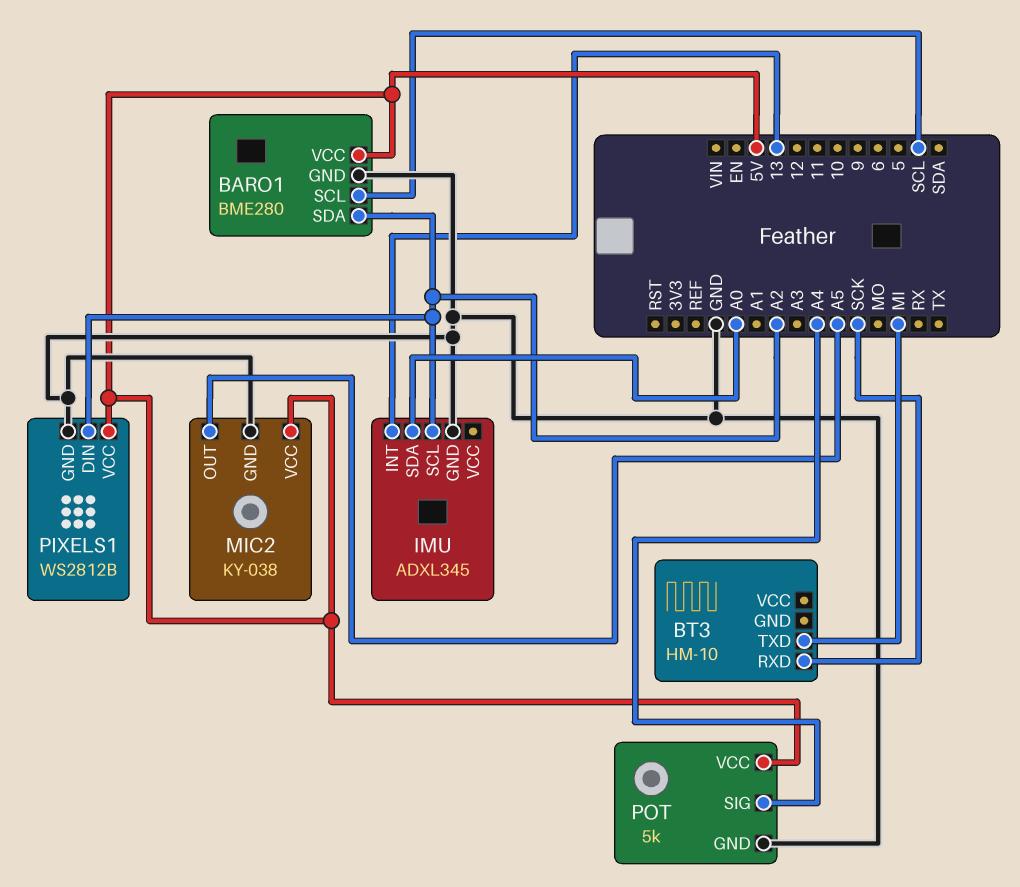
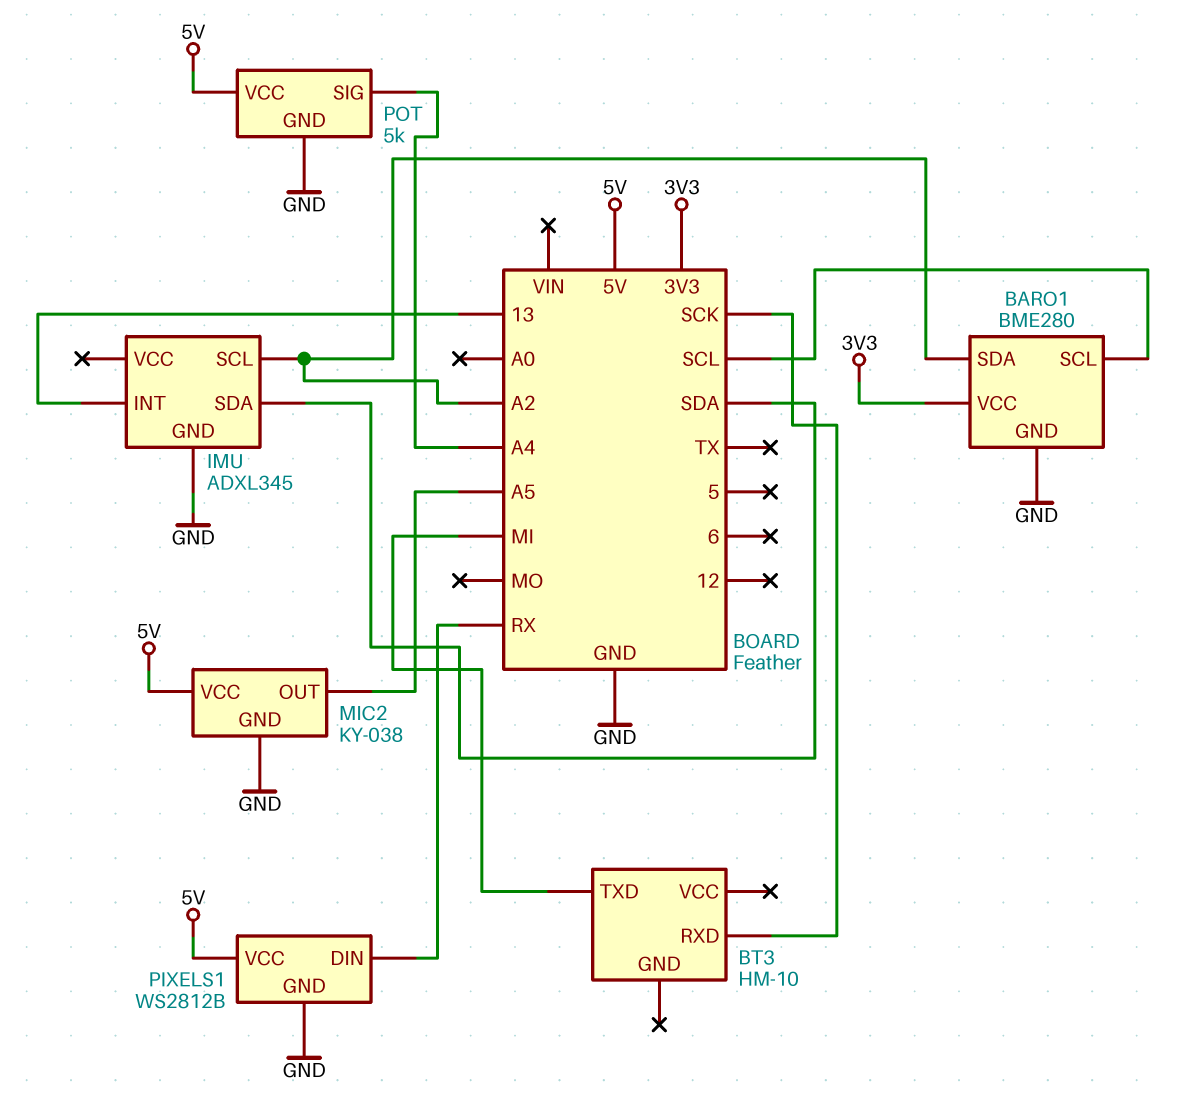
BARO1 pin VCC: 5V -> 3V3
IMU pin SDA: A0 -> SDA
PIXELS1 pin DIN: A2 -> RX

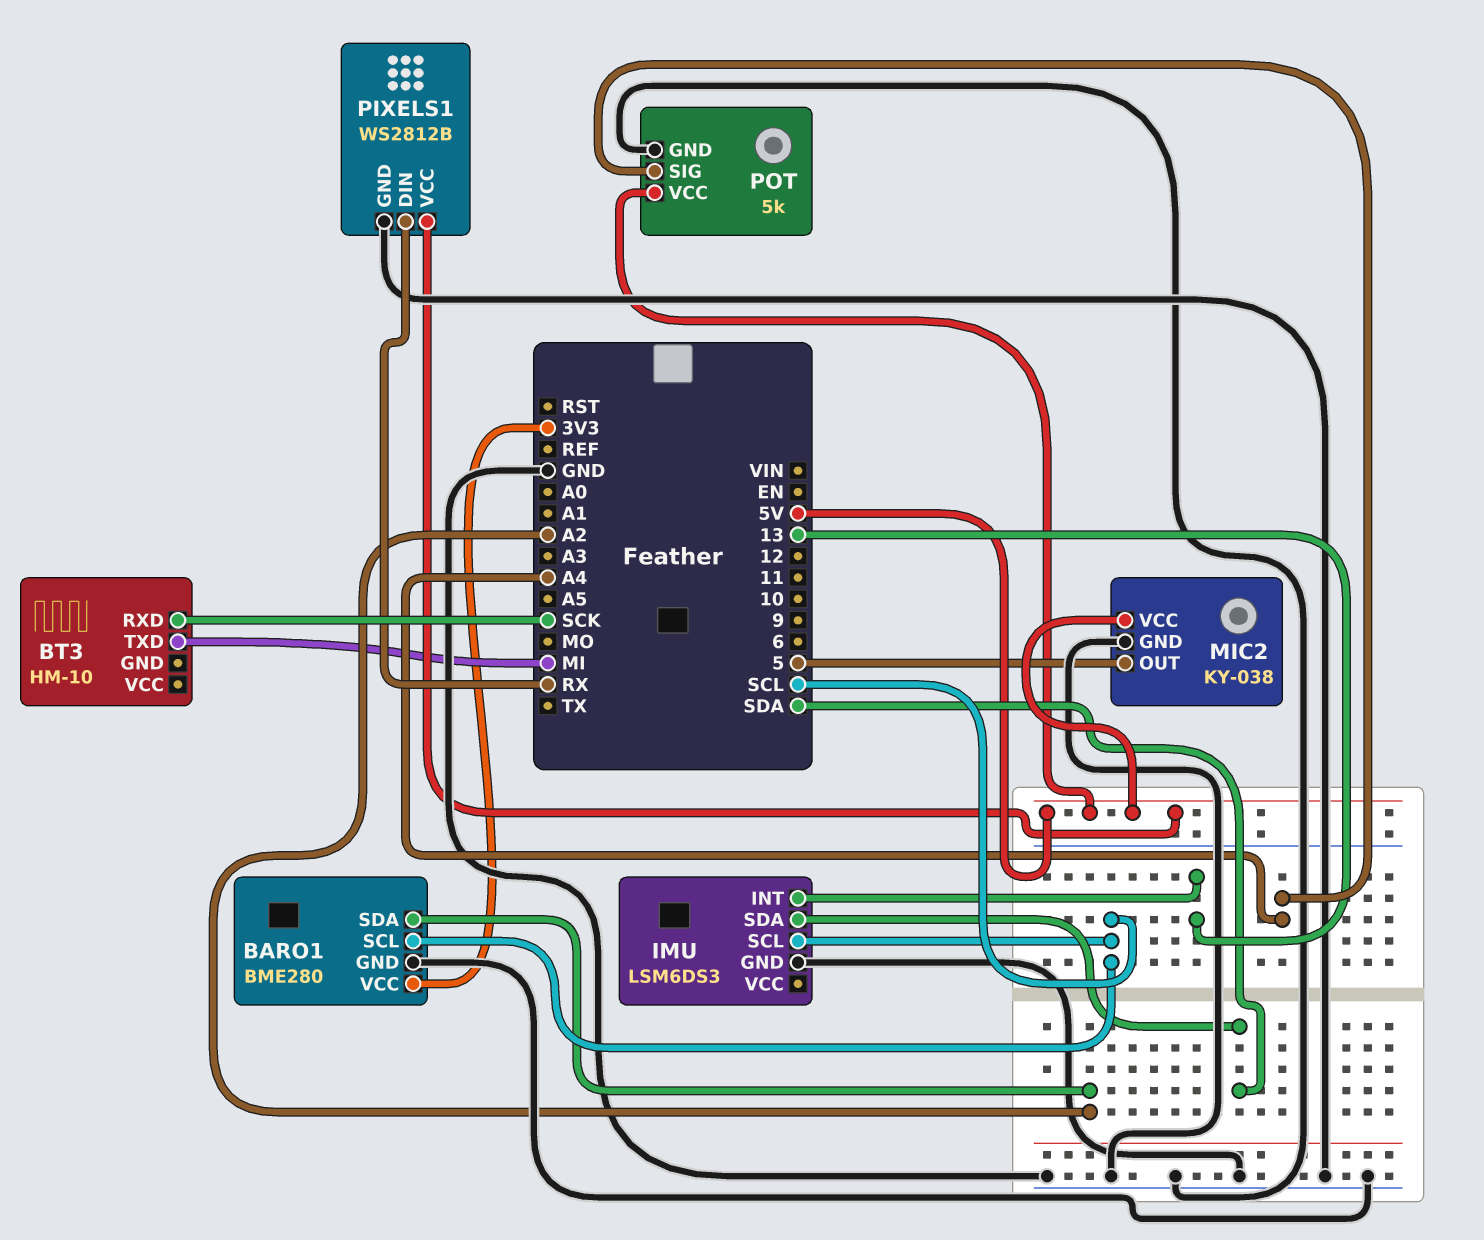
IMU: ADXL345 -> LSM6DS3
IMU pin SCL: A2 -> SCL
MIC2 pin OUT: A5 -> 5

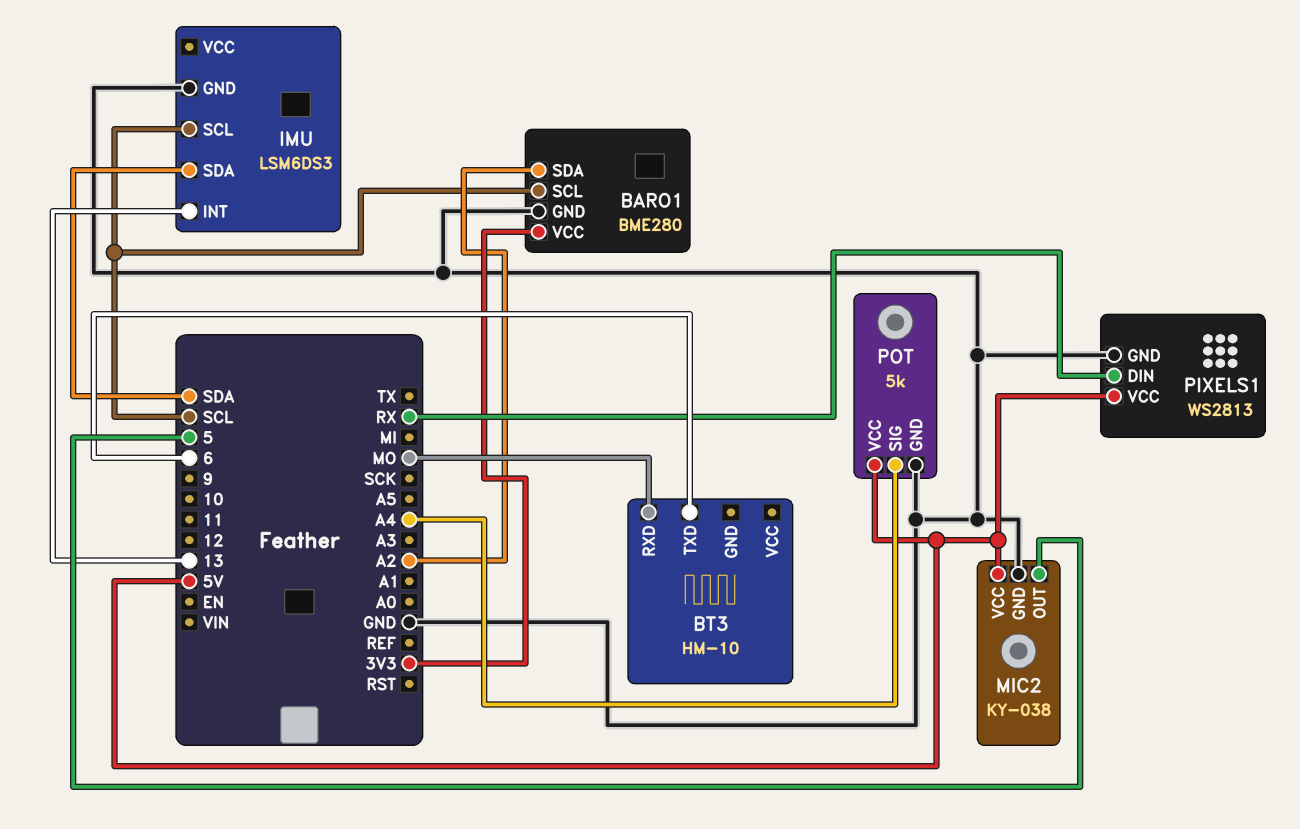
BT3 pin RXD: SCK -> MO
BT3 pin TXD: MI -> 6
PIXELS1: WS2812B -> WS2813

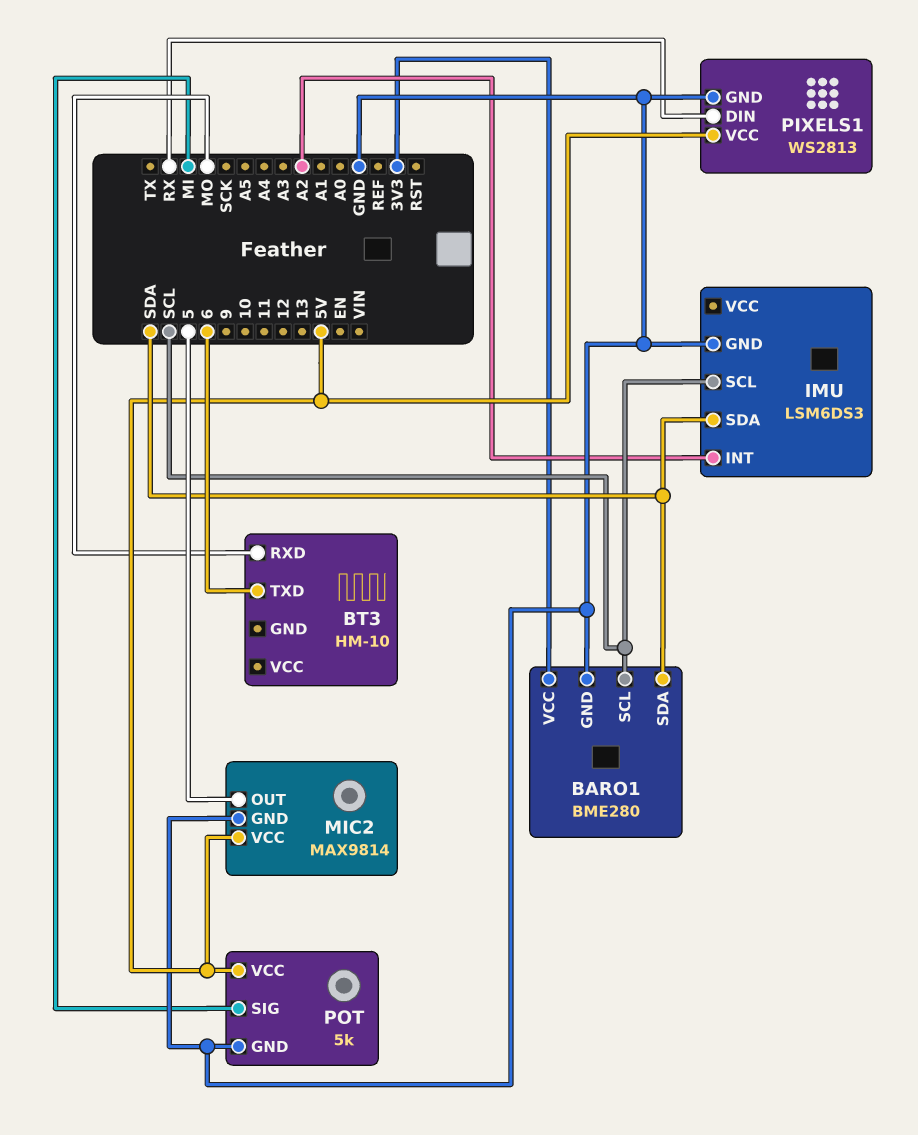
BARO1 pin SDA: A2 -> SDA
IMU pin INT: 13 -> A2
MIC2: KY-038 -> MAX9814
POT pin SIG: A4 -> MI

